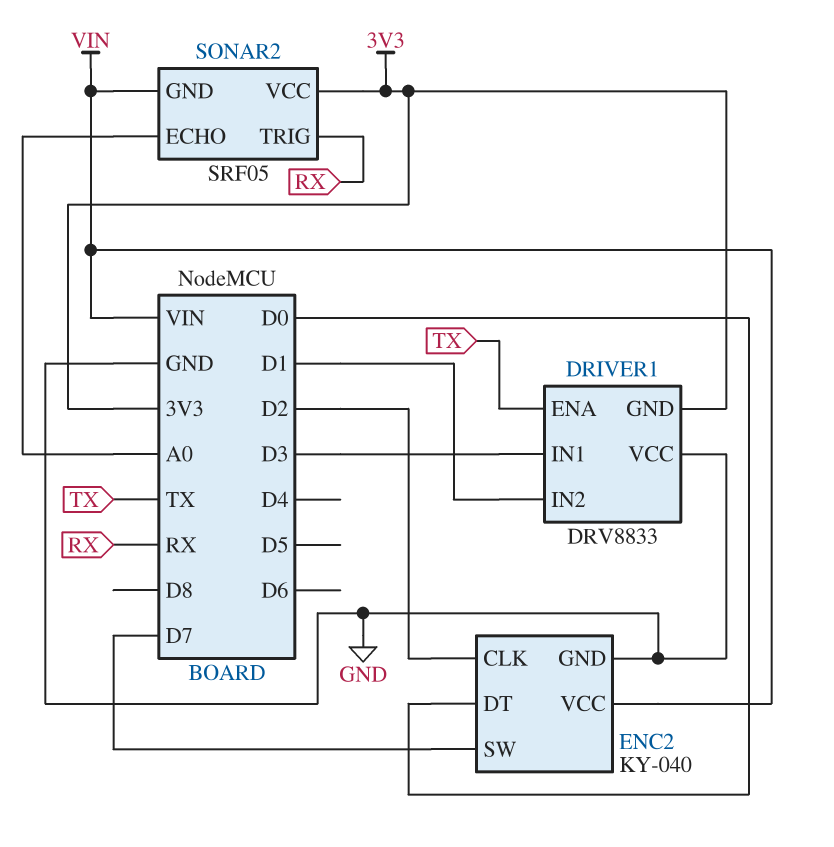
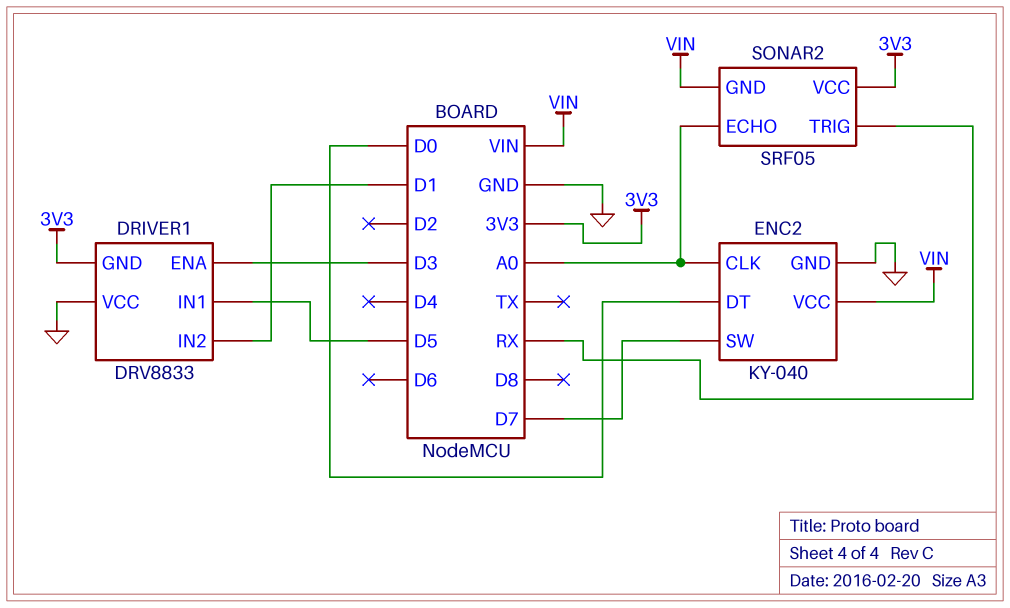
DRIVER1 pin ENA: TX -> D3
DRIVER1 pin IN1: D3 -> D5
ENC2 pin CLK: D2 -> A0

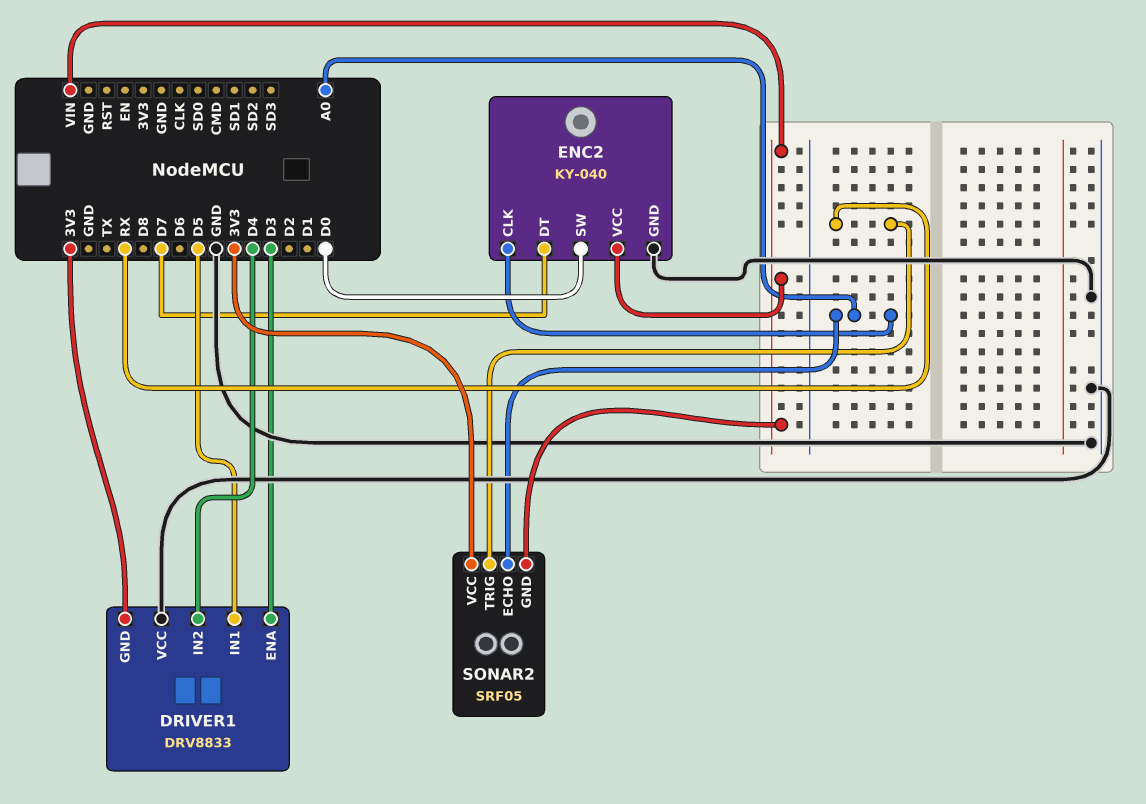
DRIVER1 pin IN2: D1 -> D4
ENC2 pin DT: D0 -> D7
ENC2 pin SW: D7 -> D0

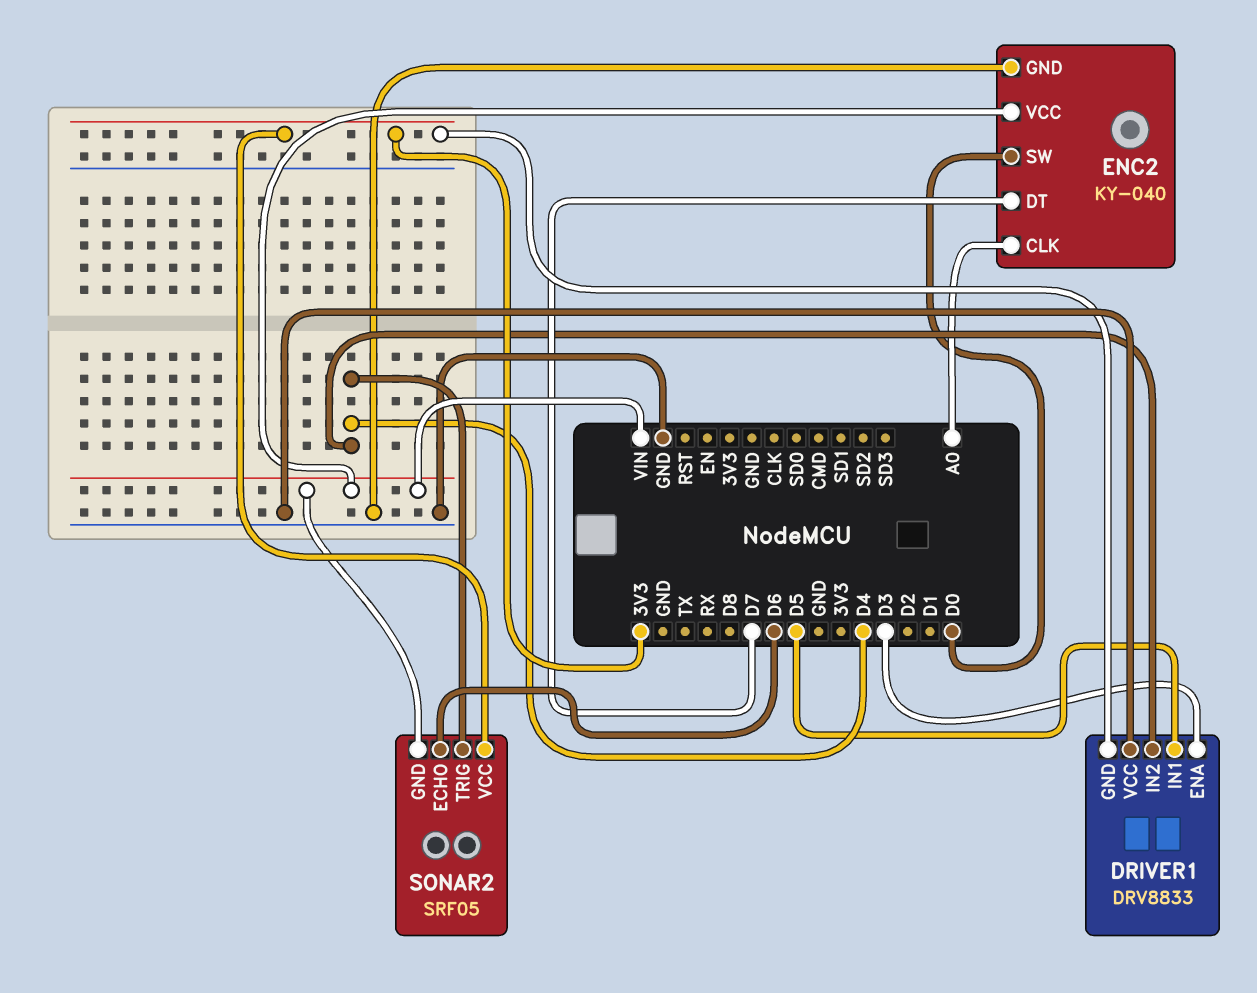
SONAR2 pin ECHO: A0 -> D6
SONAR2 pin TRIG: RX -> D4

